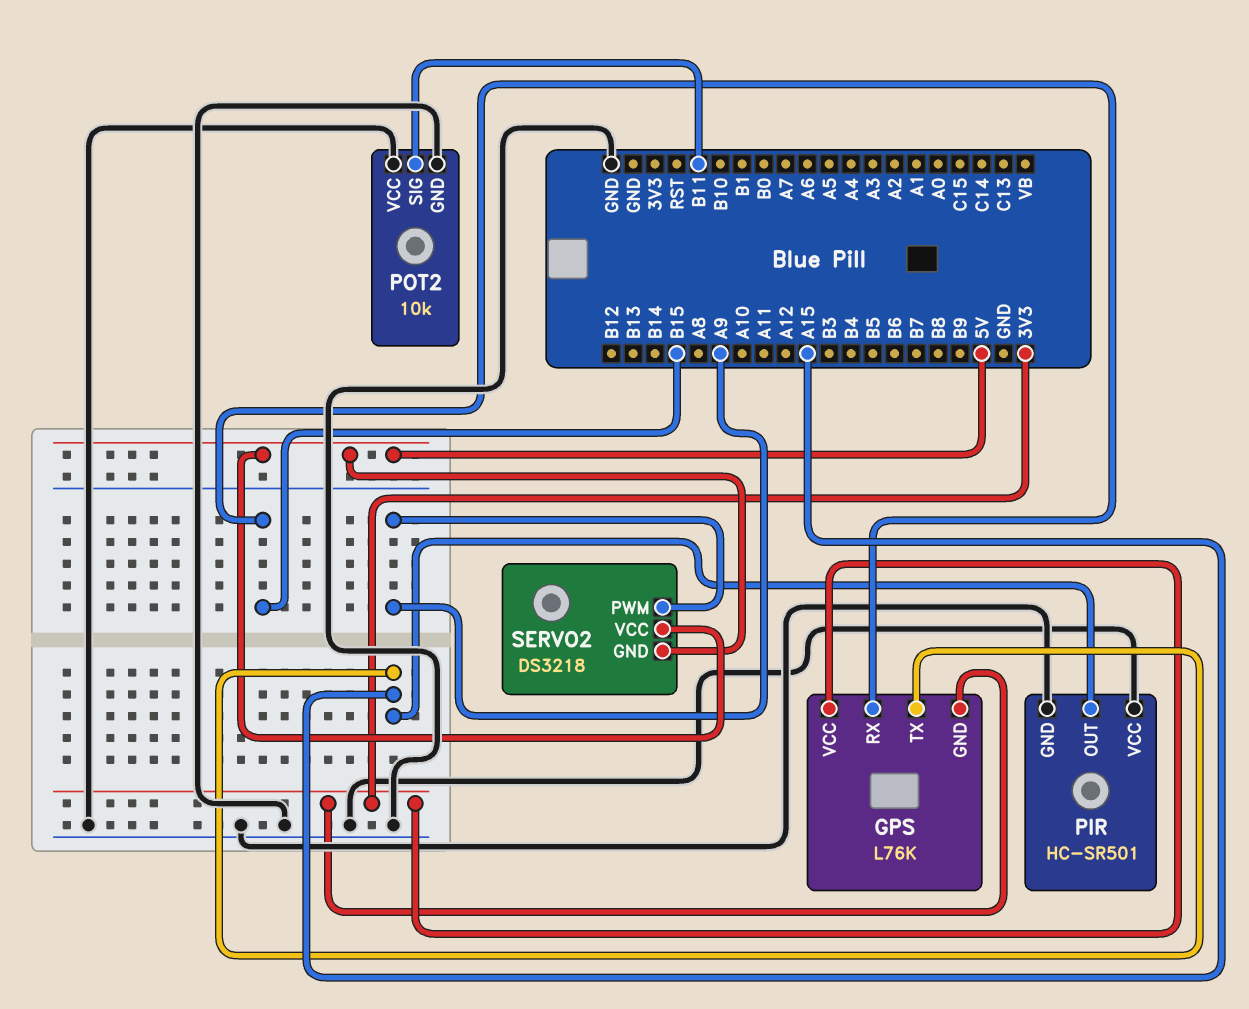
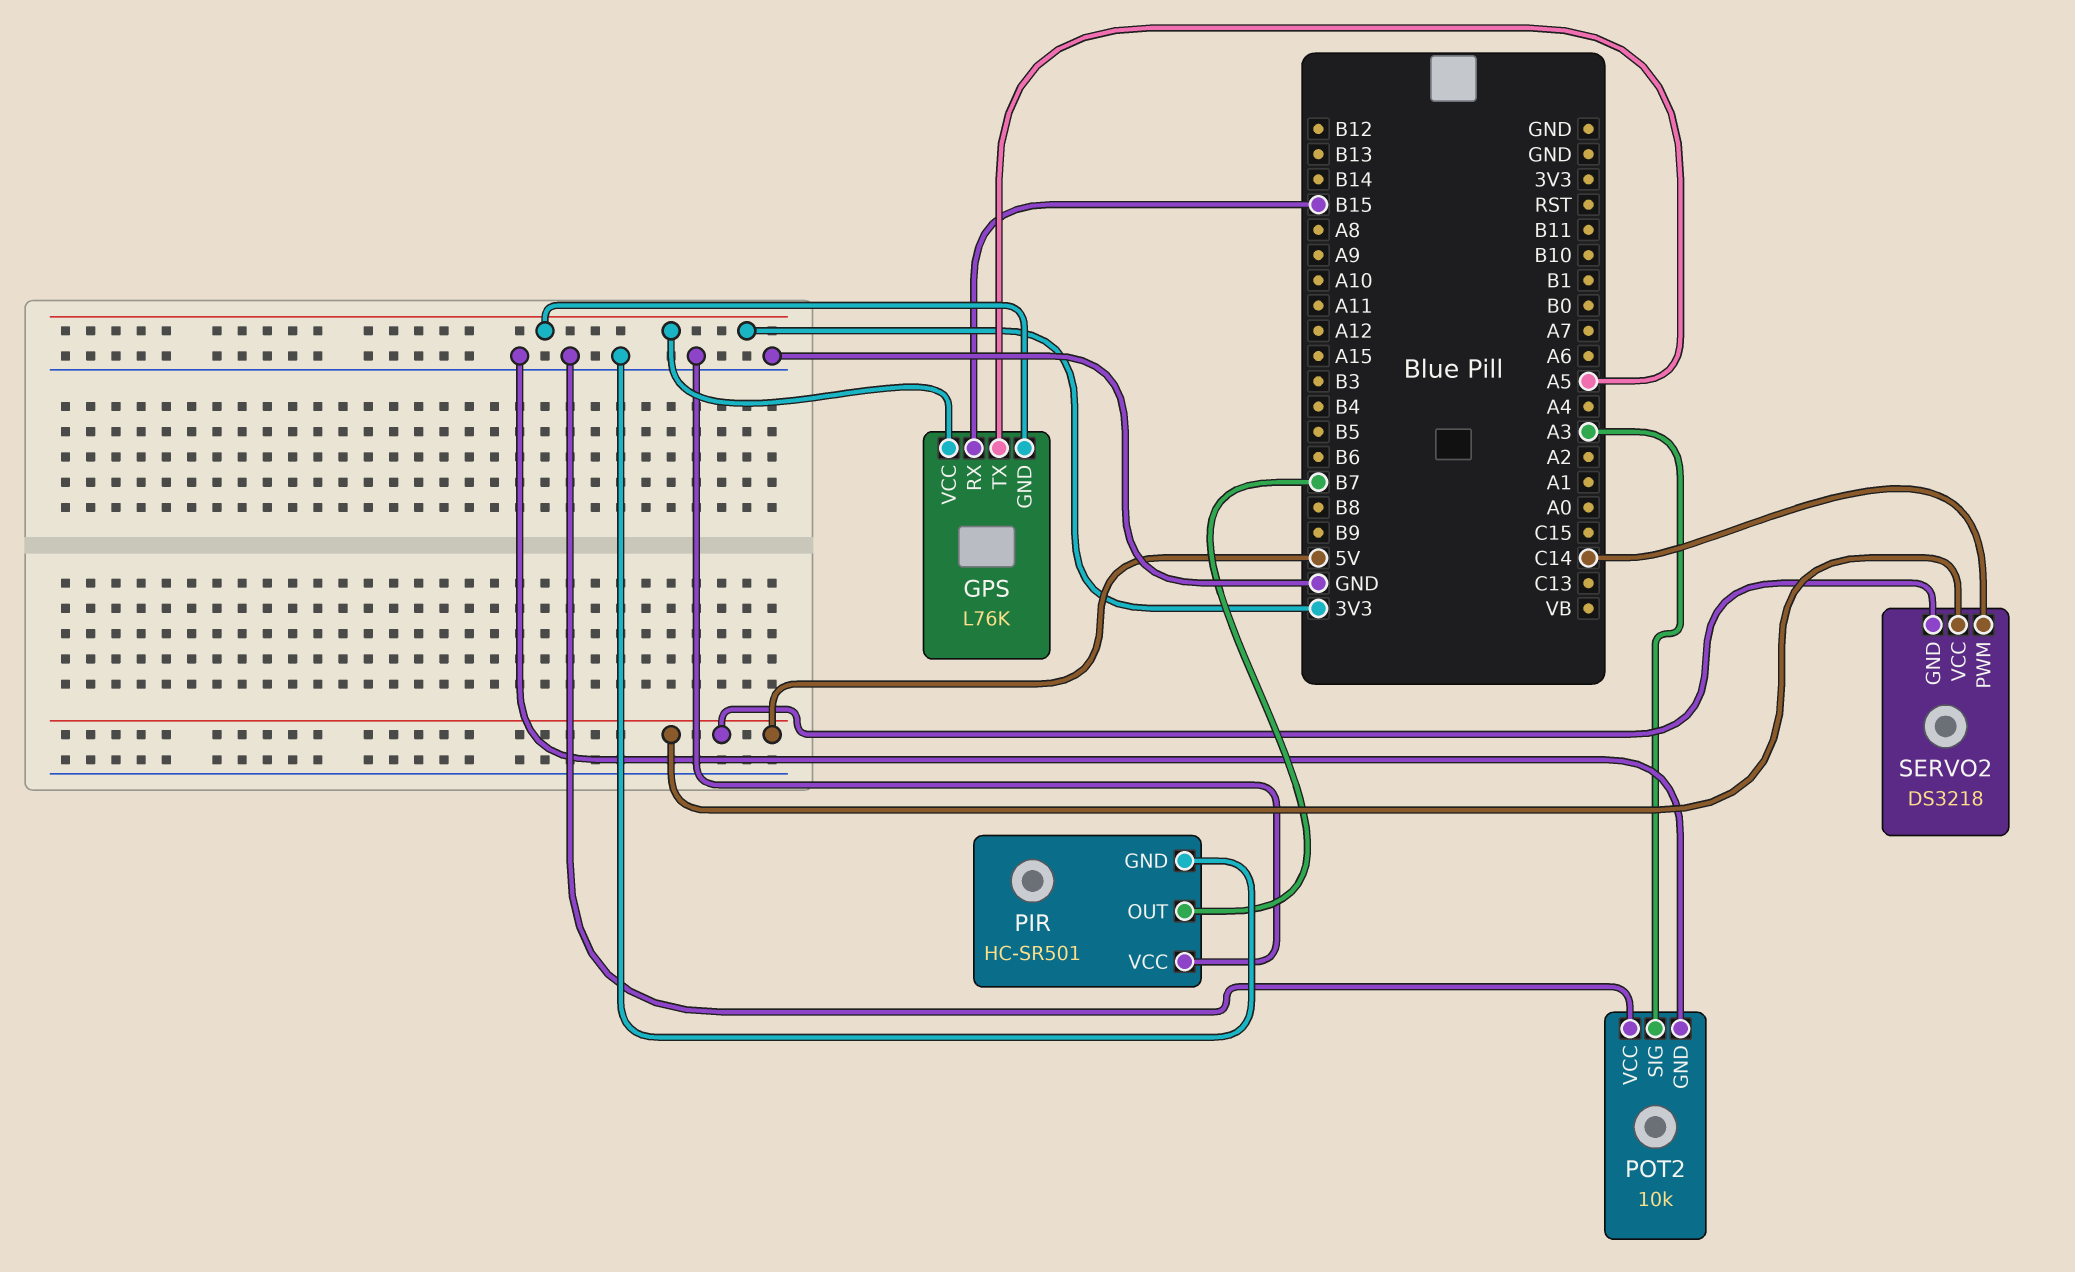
GPS pin TX: A15 -> A5
PIR pin OUT: A15 -> B7
POT2 pin SIG: B11 -> A3
SERVO2 pin PWM: A9 -> C14

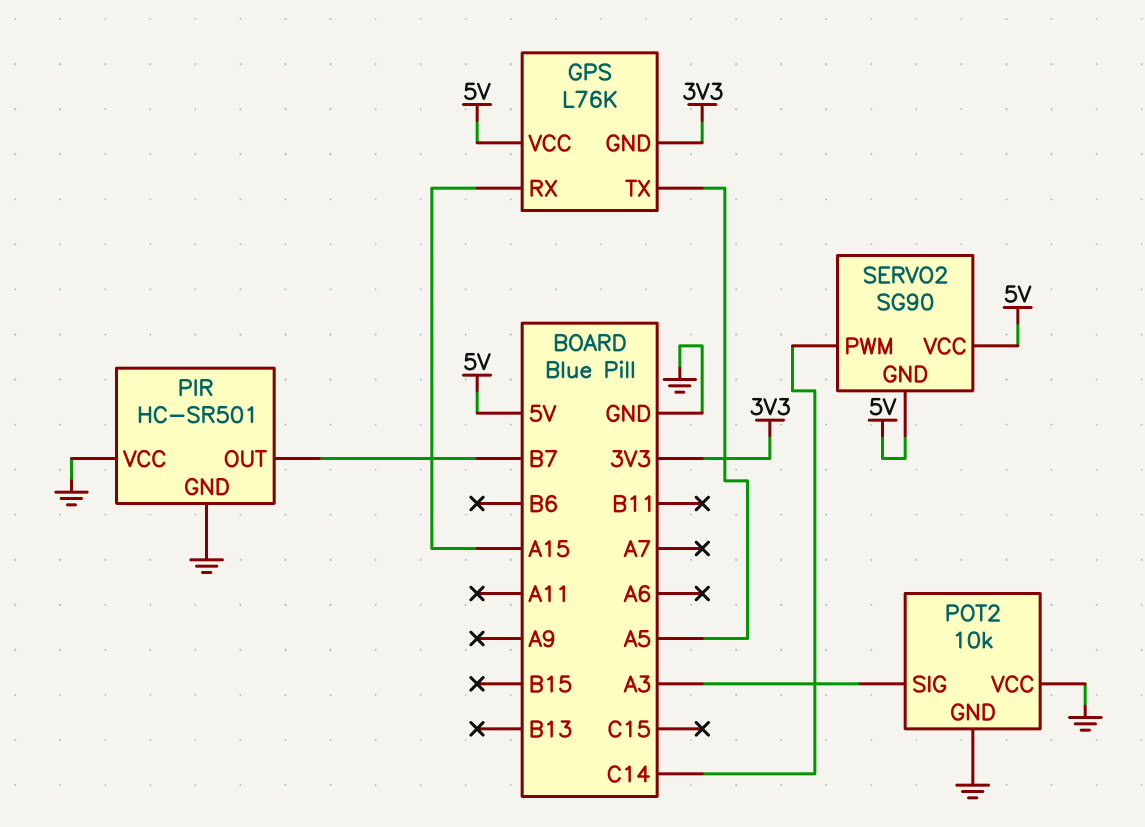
GPS pin RX: B15 -> A15
GPS pin VCC: 3V3 -> 5V
SERVO2: DS3218 -> SG90

